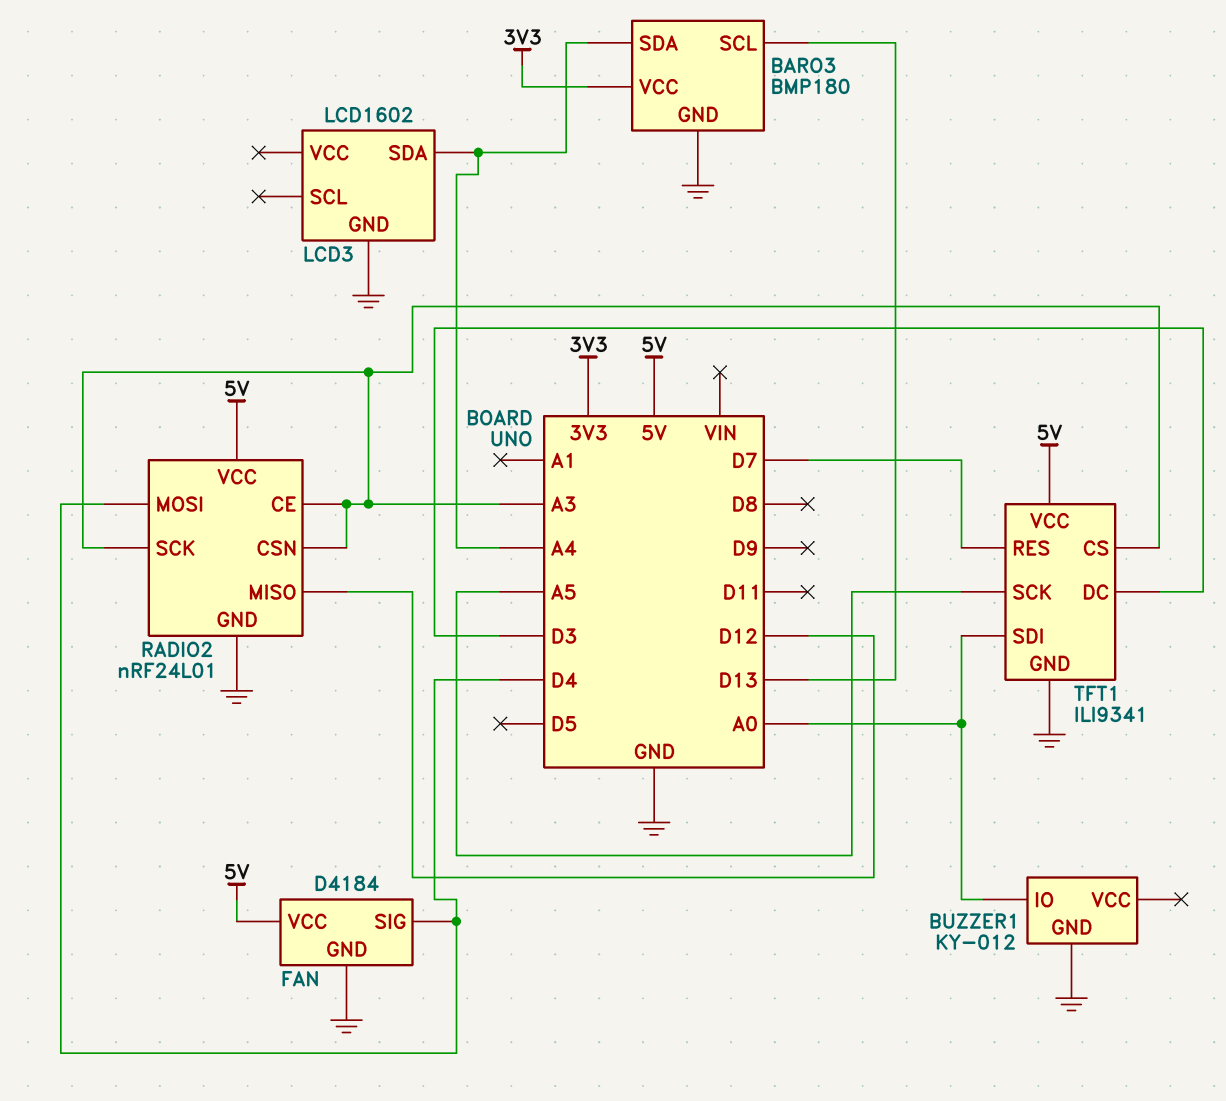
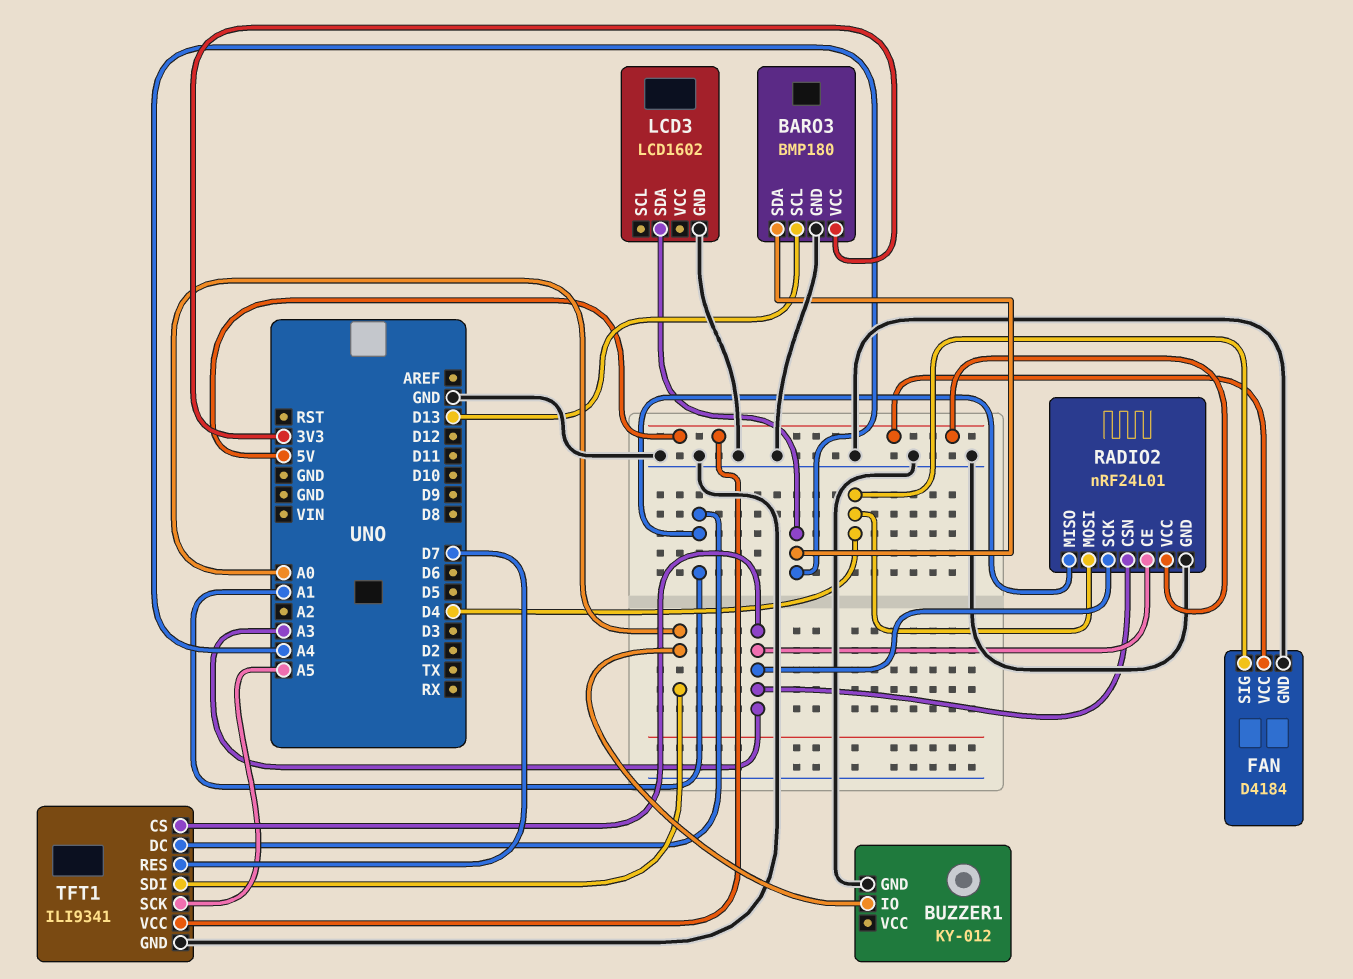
RADIO2 pin MISO: D12 -> A1
TFT1 pin DC: D3 -> A1

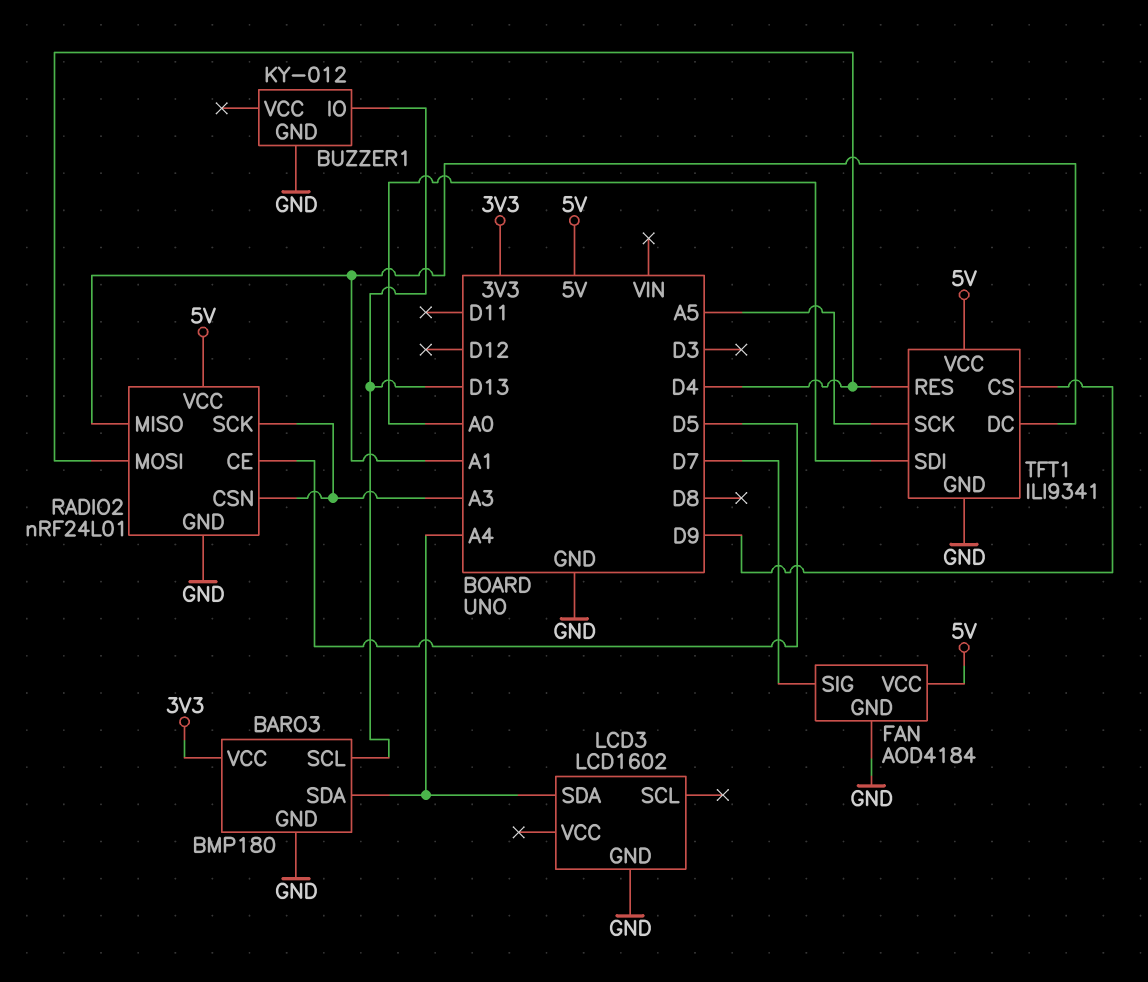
BUZZER1 pin IO: A0 -> D13
FAN: D4184 -> AOD4184
FAN pin SIG: D4 -> D7
RADIO2 pin CE: A3 -> D5
TFT1 pin CS: A3 -> D9
TFT1 pin RES: D7 -> D4

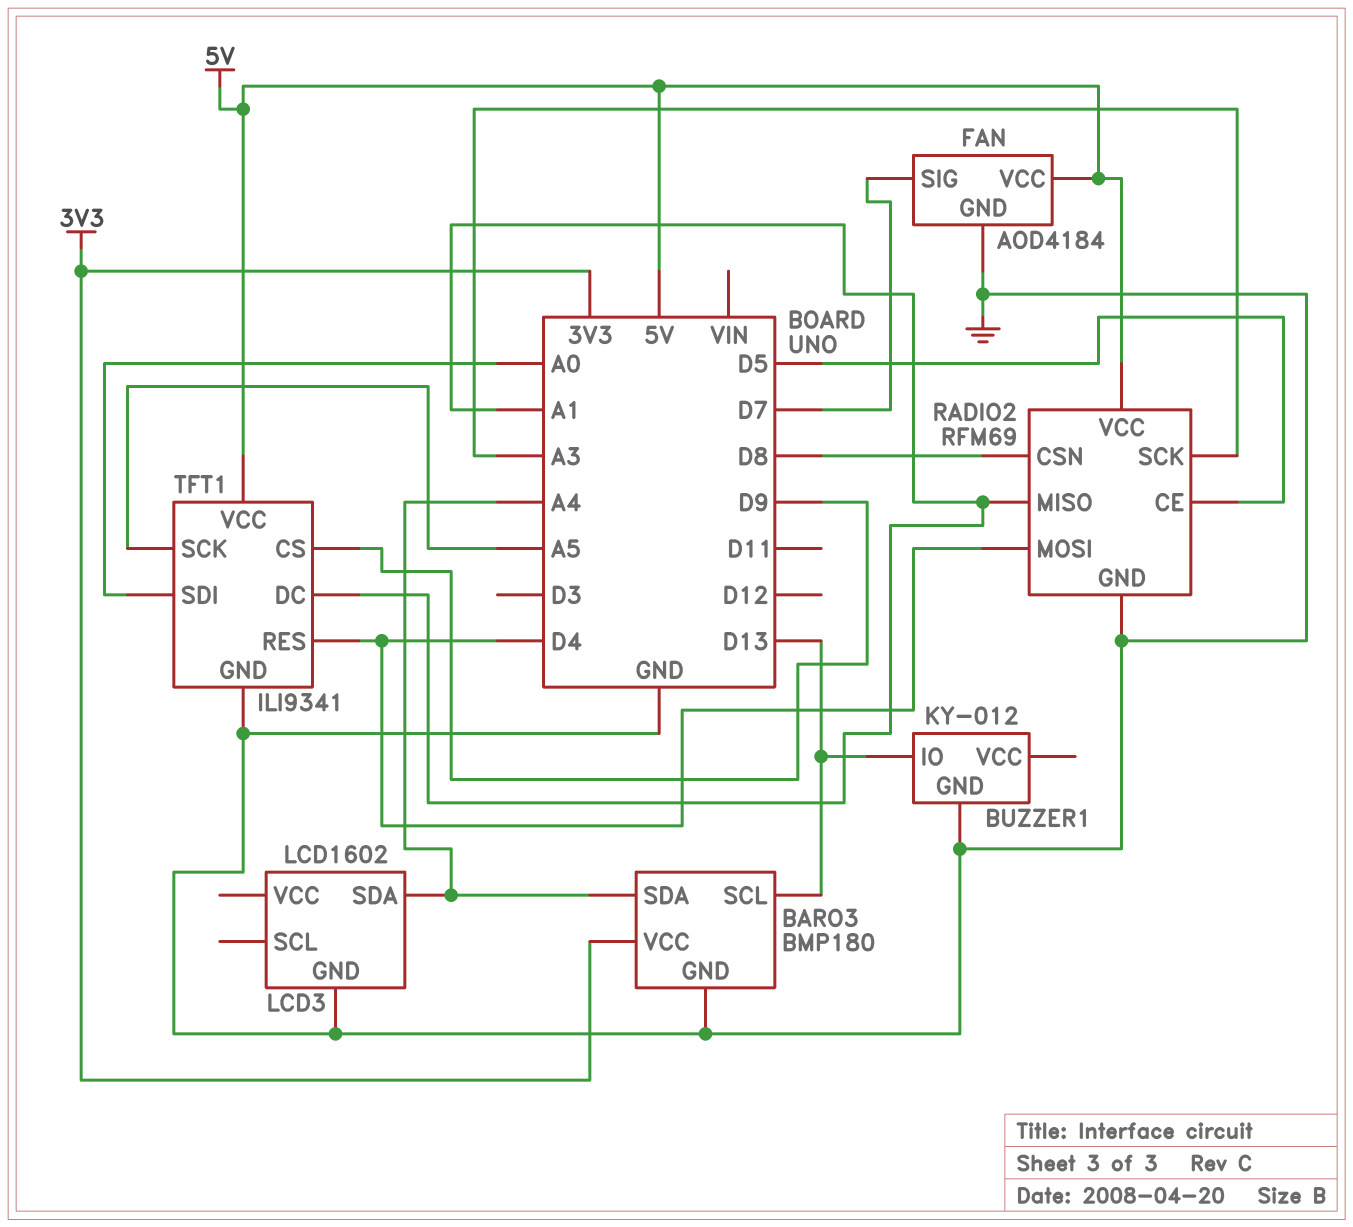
RADIO2: nRF24L01 -> RFM69
RADIO2 pin CSN: A3 -> D8

